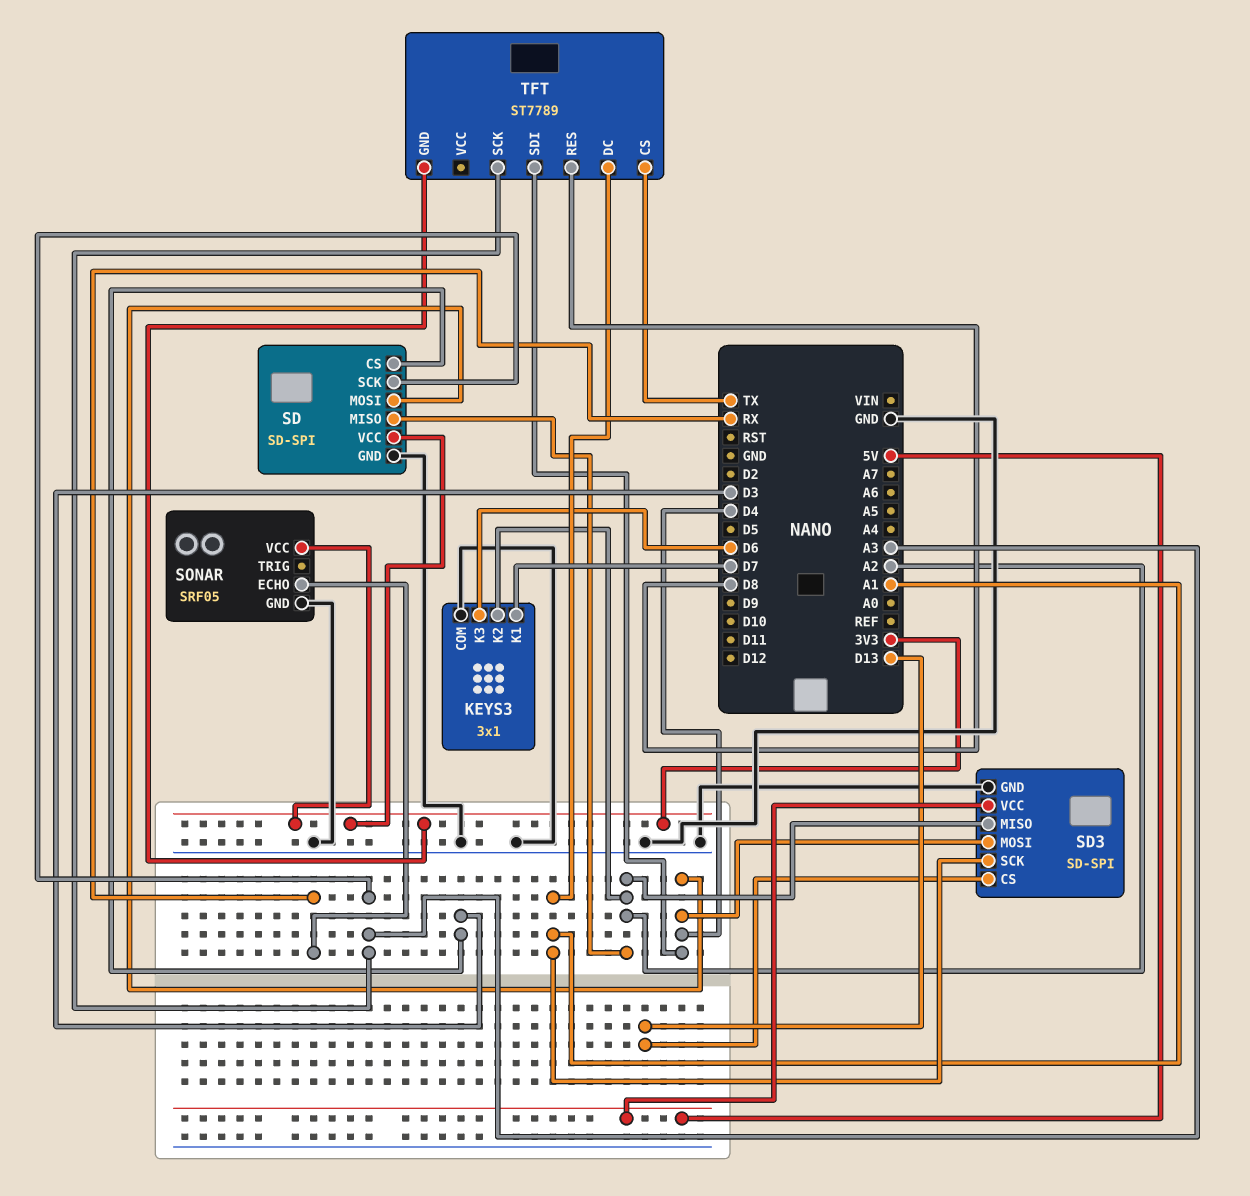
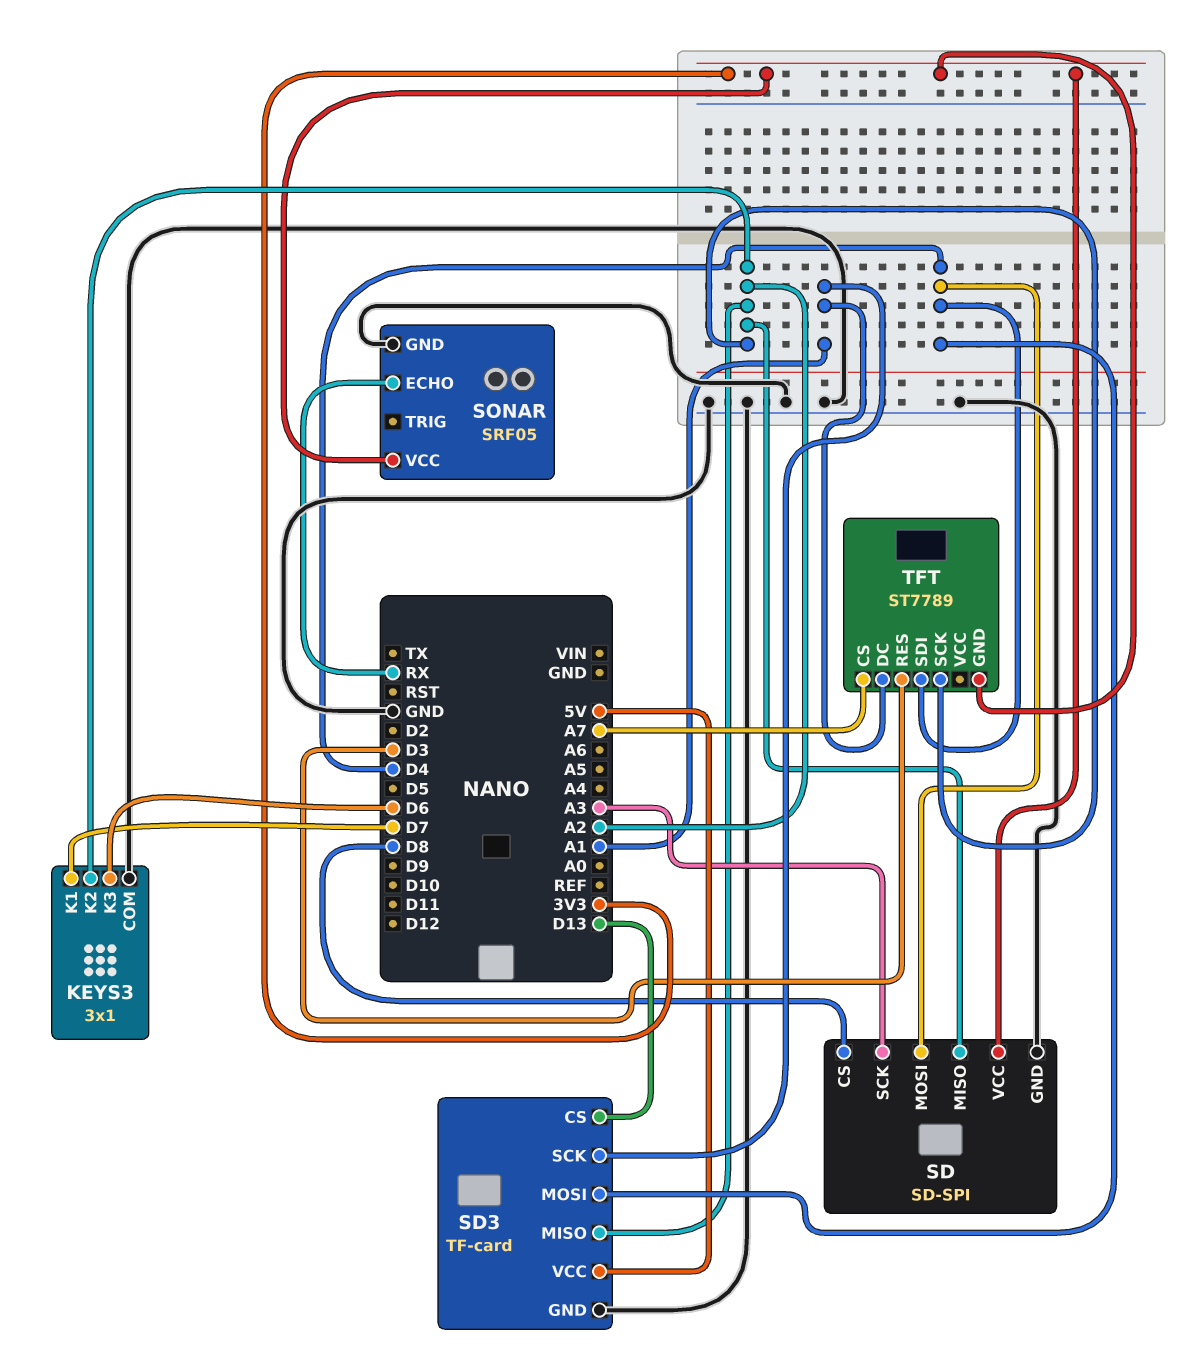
SD pin CS: D3 -> D8
SD3: SD-SPI -> TF-card
TFT pin CS: TX -> A7
TFT pin RES: D8 -> D3
TFT pin SCK: A3 -> A2

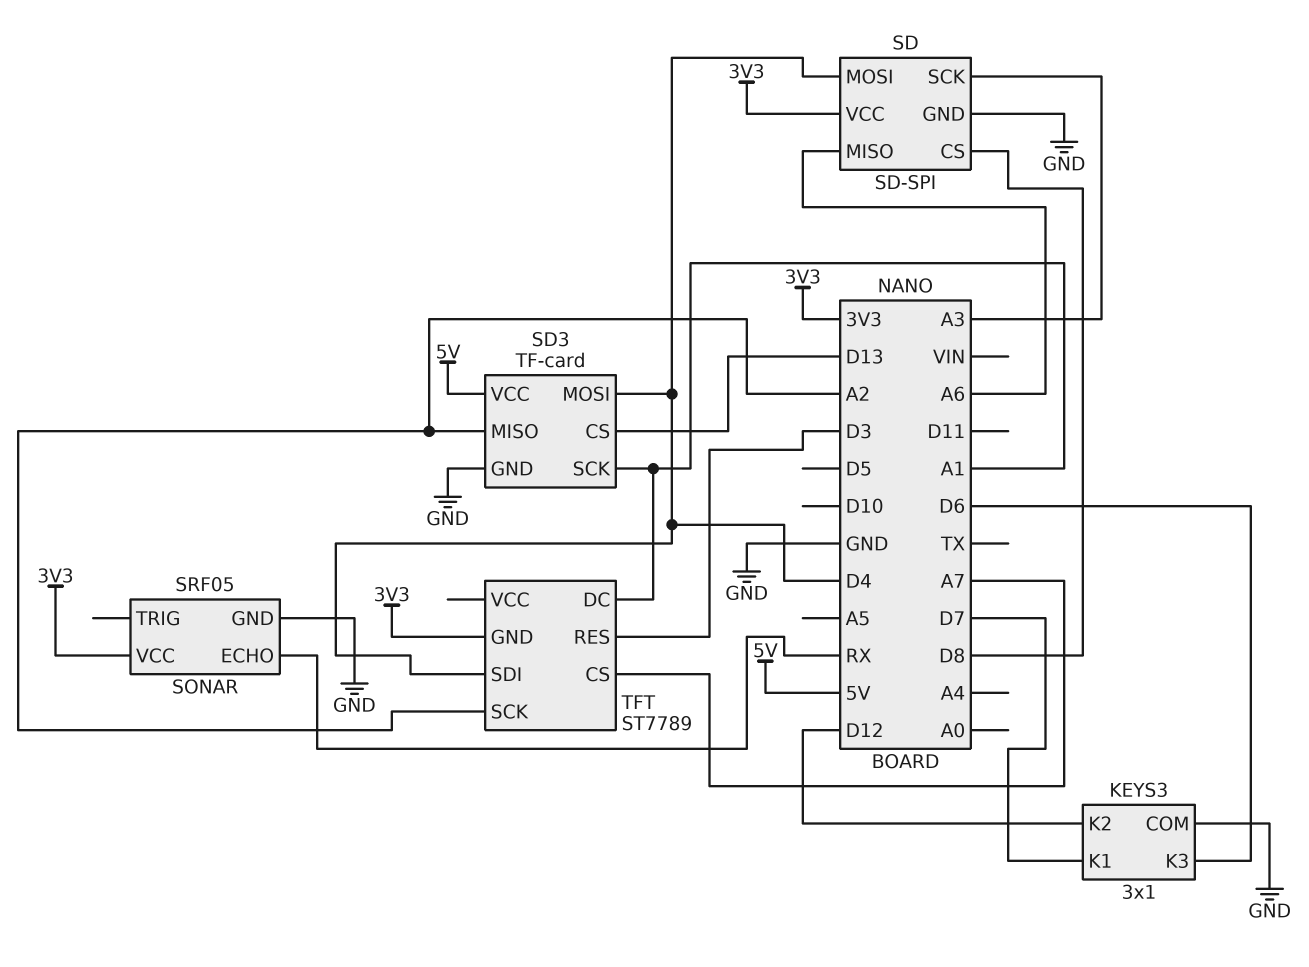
KEYS3 pin K2: A2 -> D12
SD pin MISO: A2 -> A6

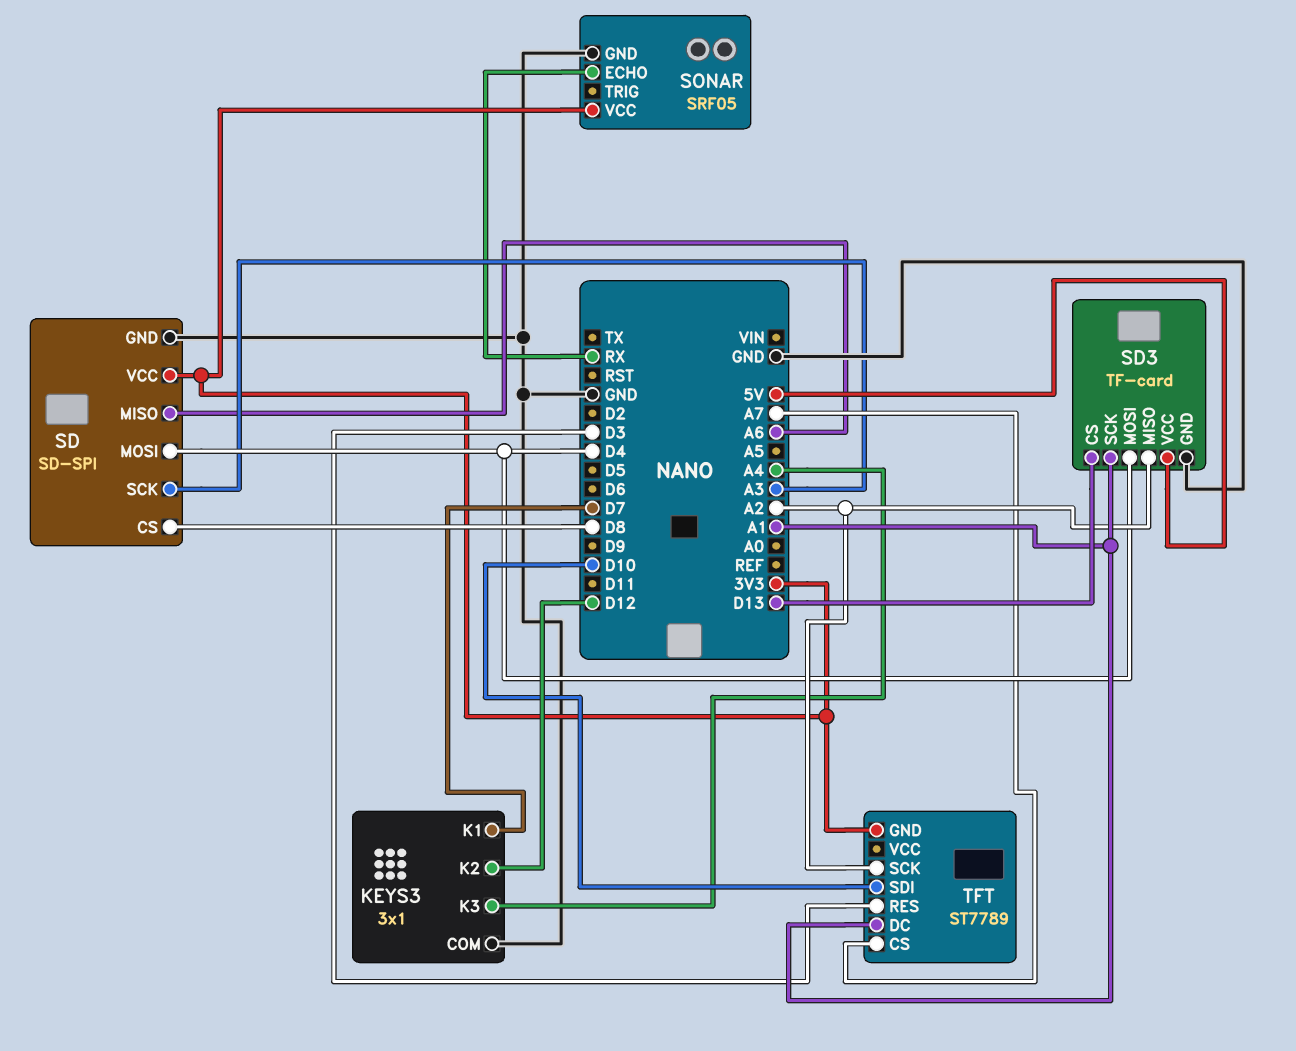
KEYS3 pin K3: D6 -> A4
TFT pin SDI: D4 -> D10

